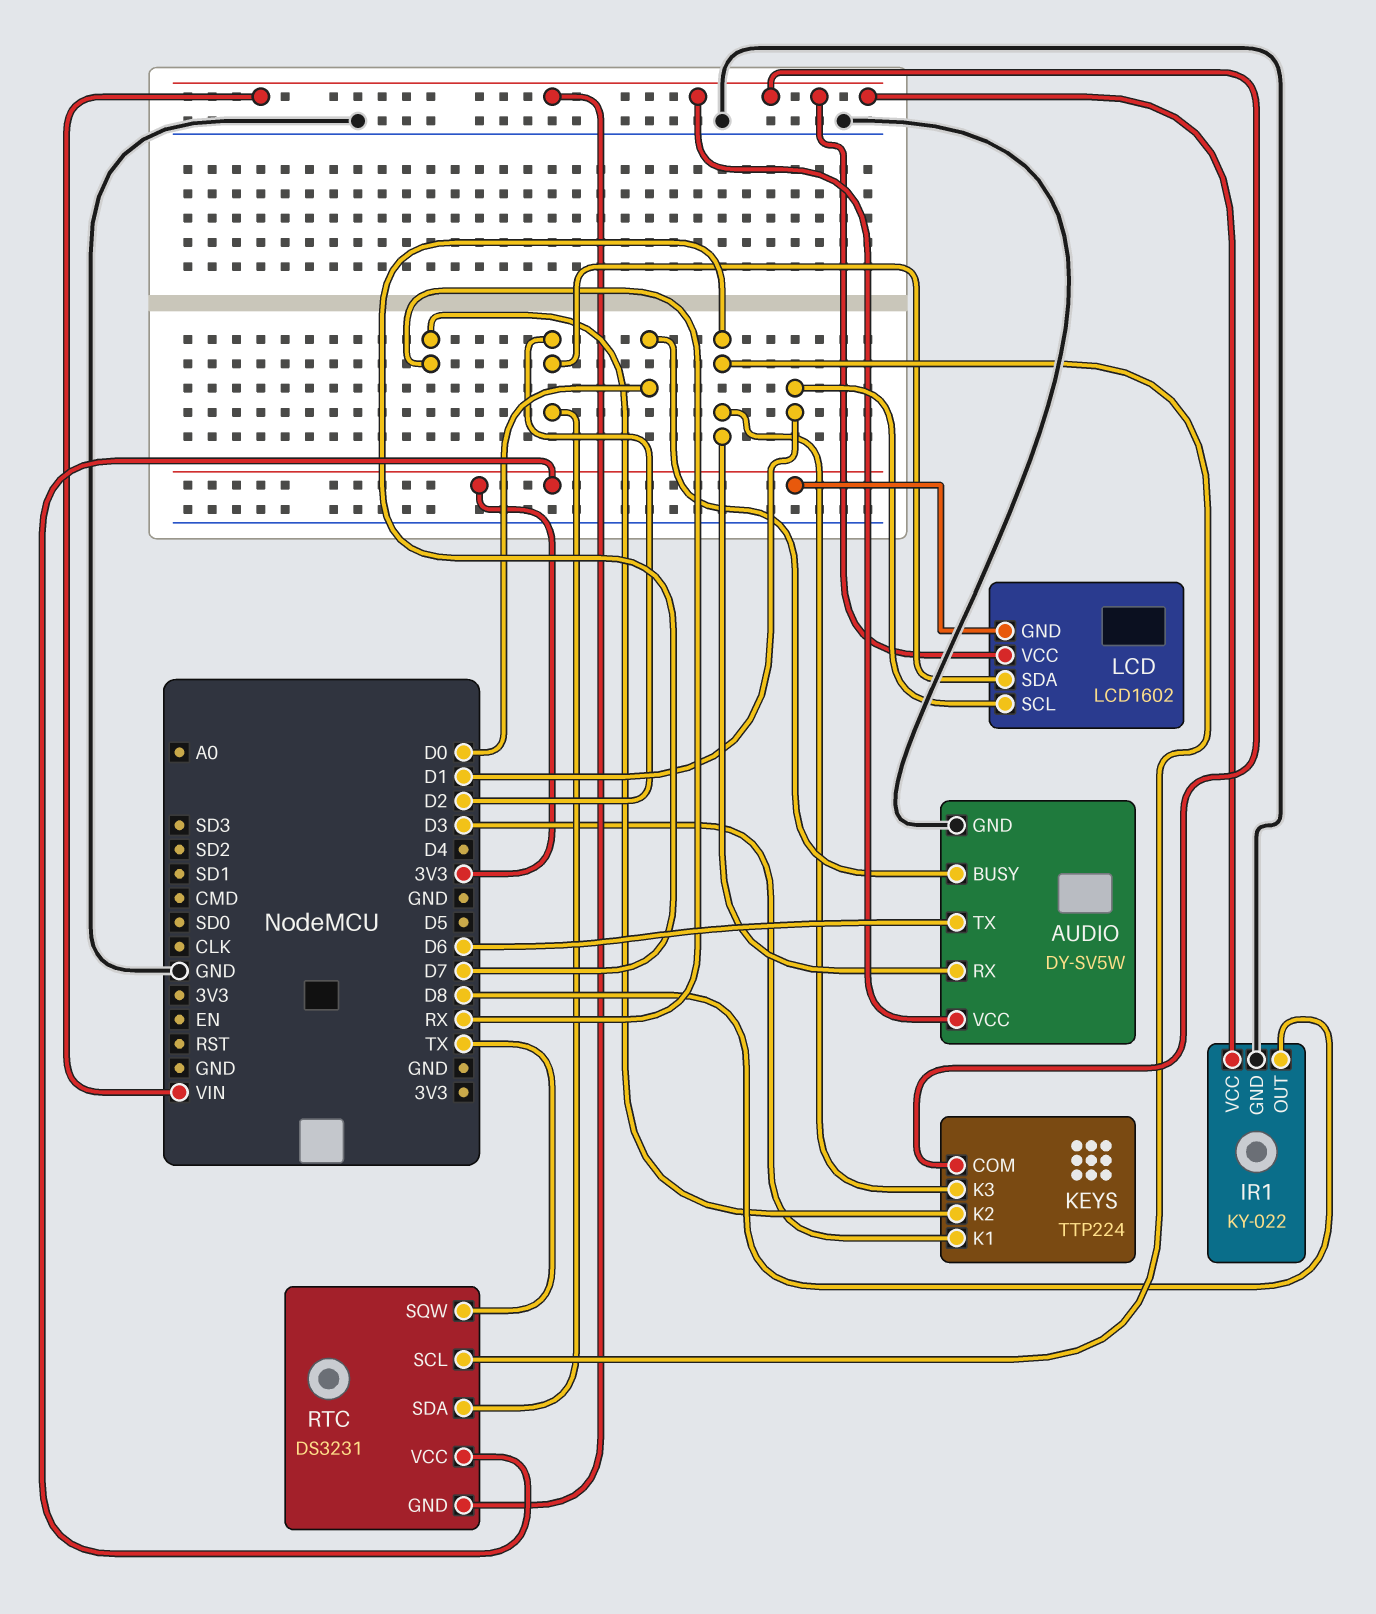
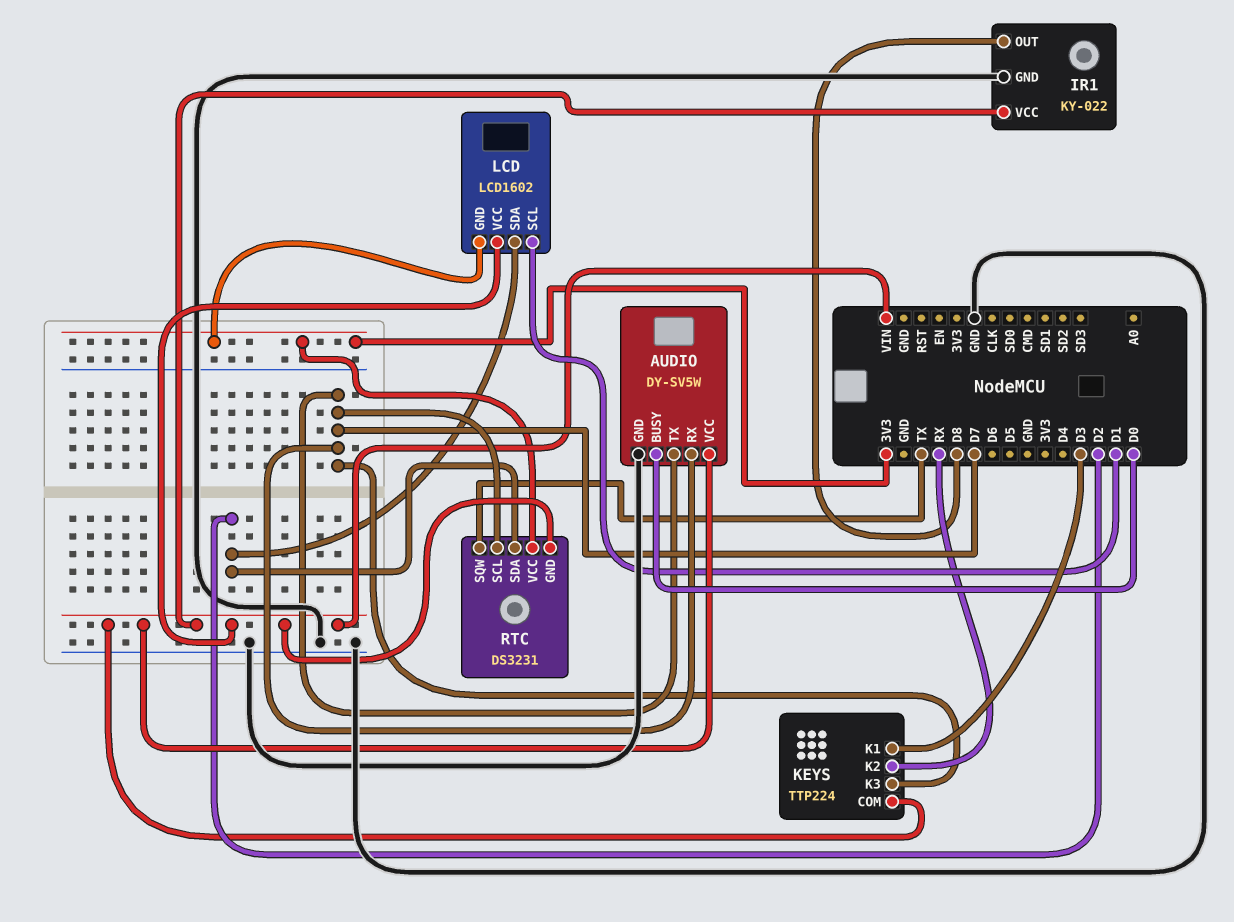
AUDIO pin TX: D6 -> D7

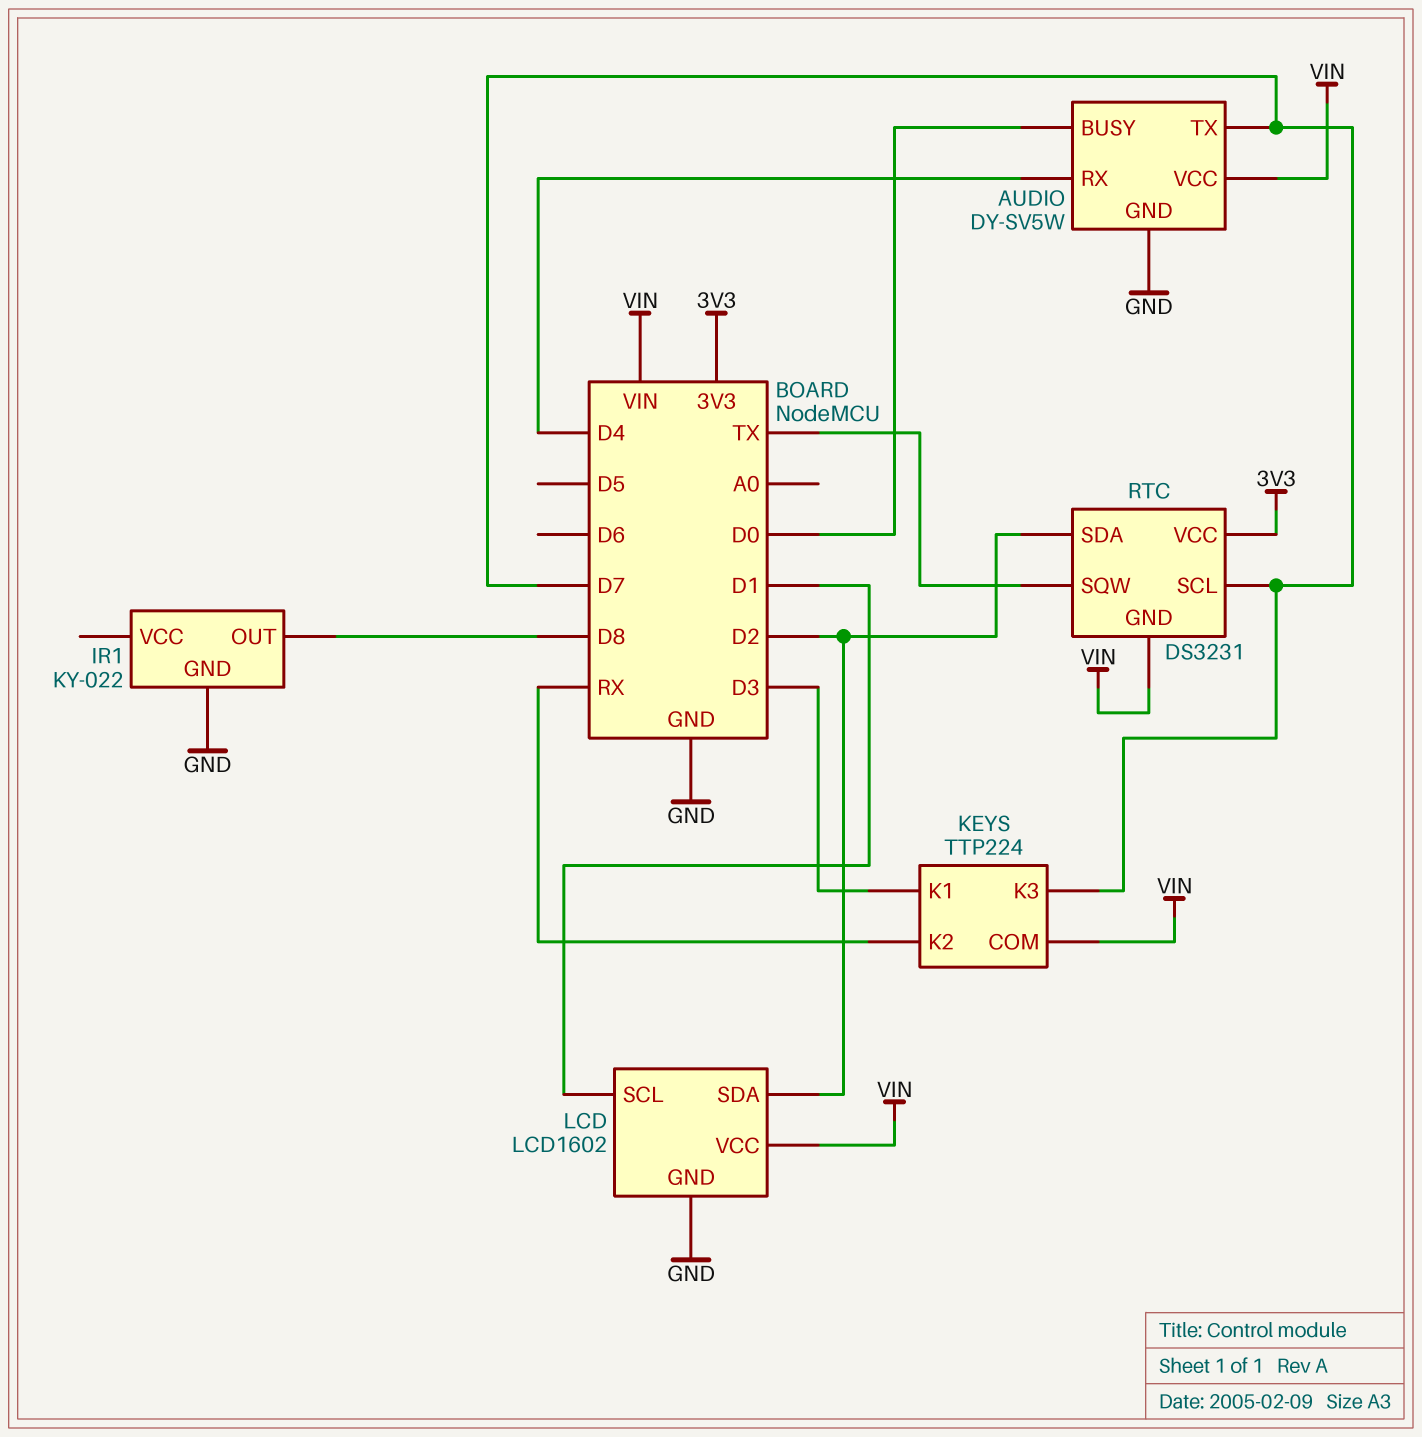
AUDIO pin RX: D7 -> D4
IR1 pin VCC: VIN -> none
LCD pin GND: 3V3 -> GND

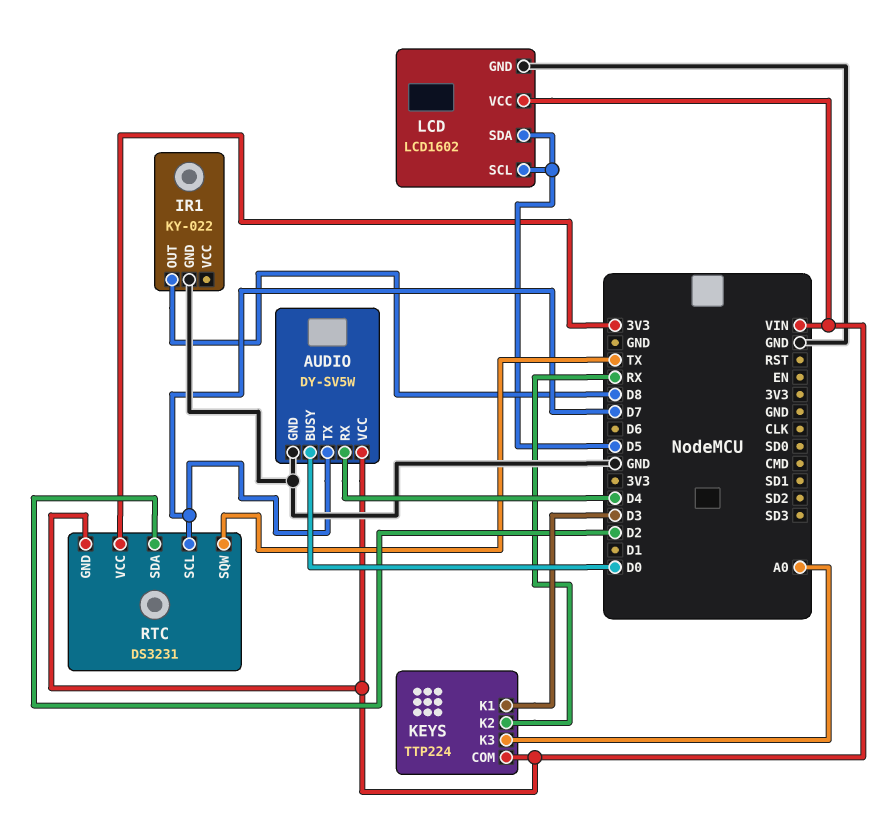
KEYS pin K3: D7 -> A0
LCD pin SCL: D1 -> D5
LCD pin SDA: D2 -> D5

